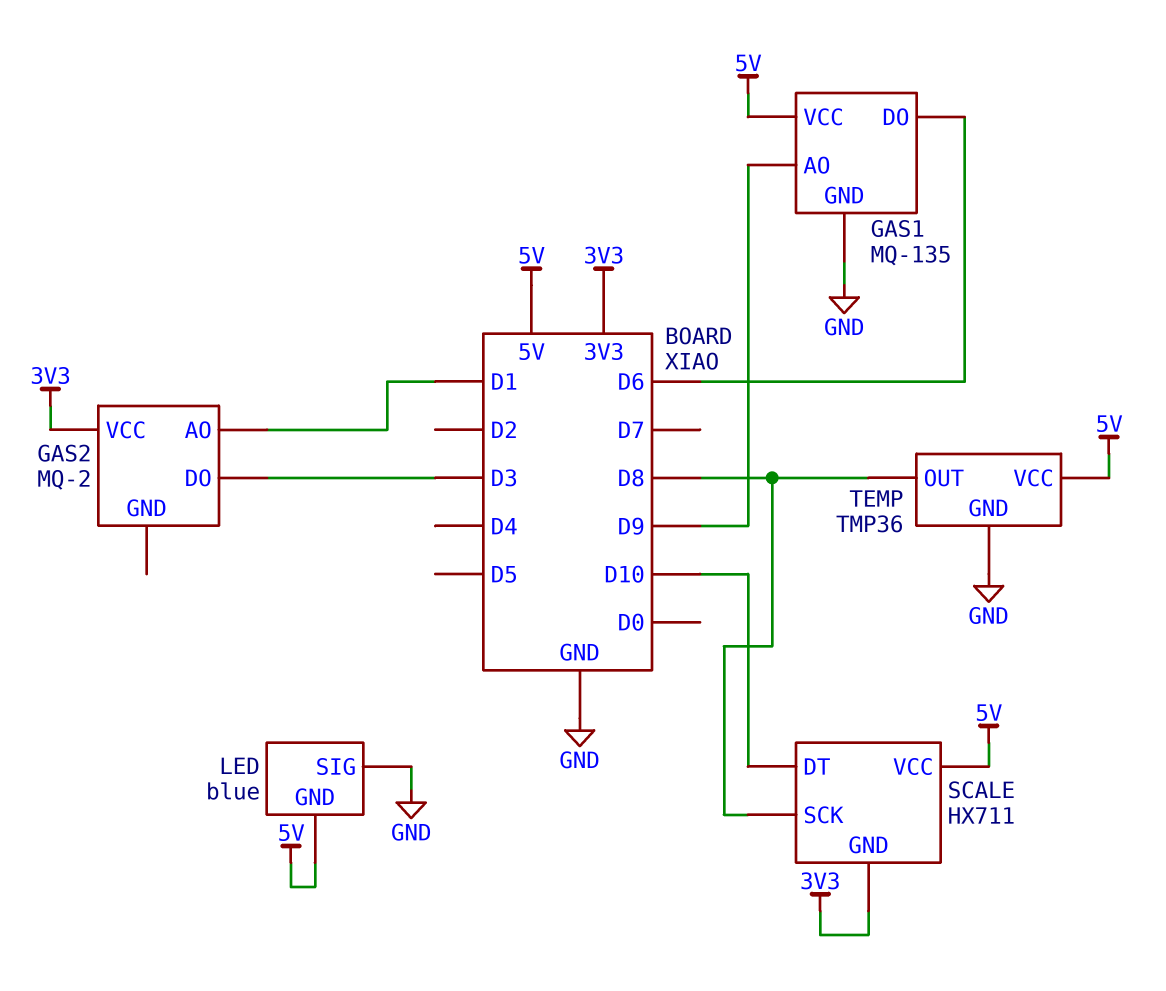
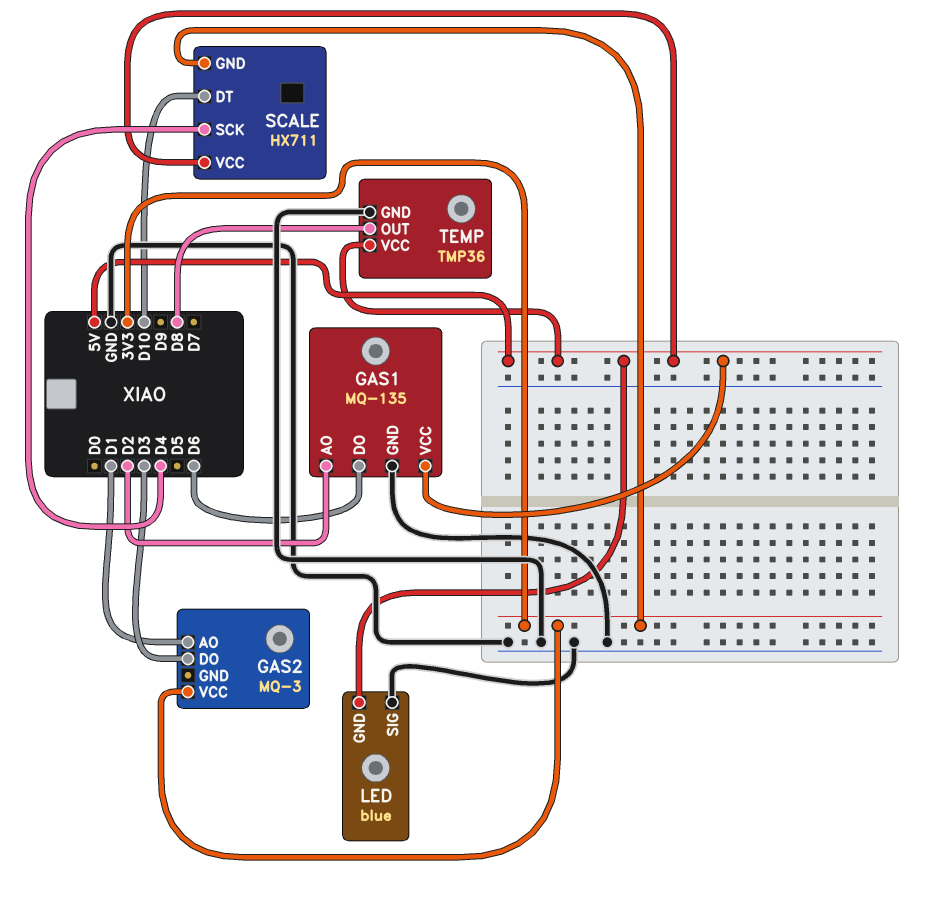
GAS1 pin AO: D9 -> D2
GAS2: MQ-2 -> MQ-3
SCALE pin SCK: D8 -> D4

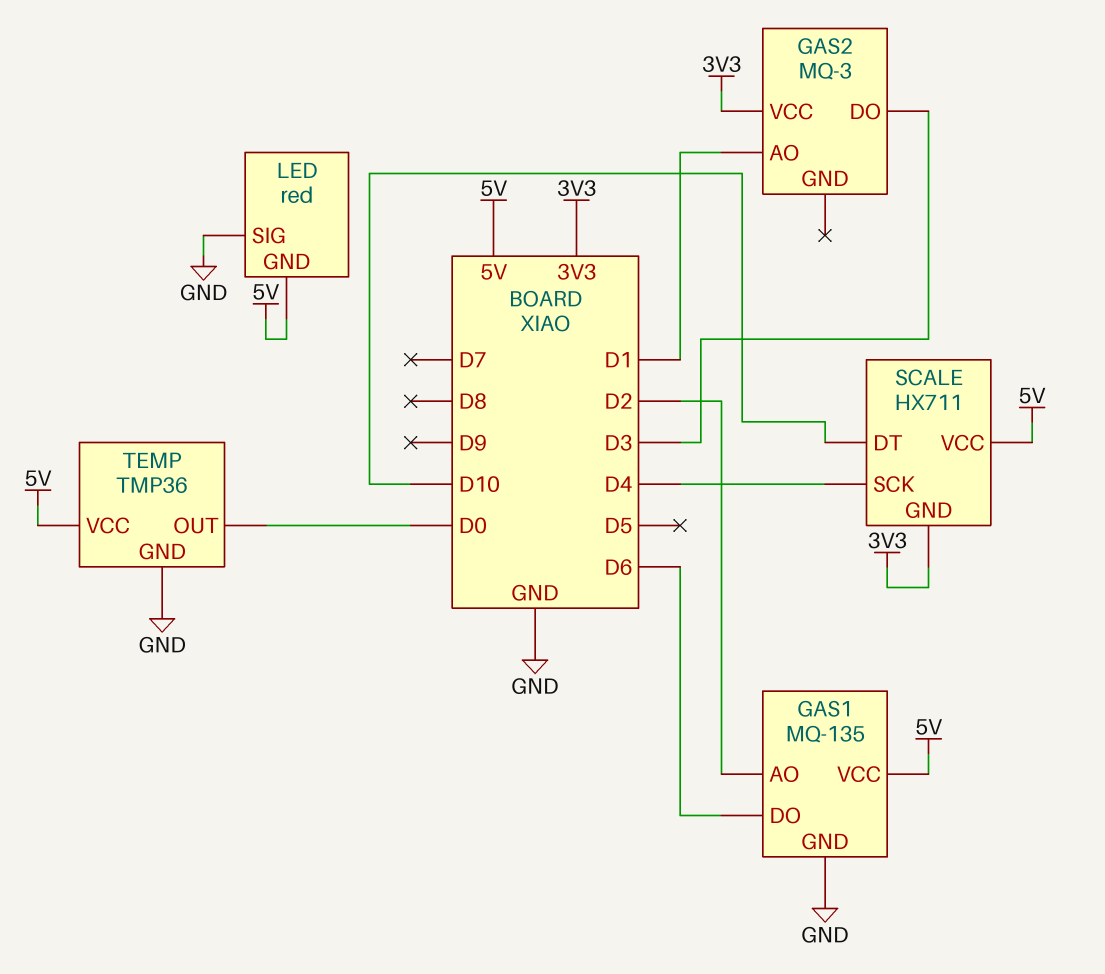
LED: blue -> red
TEMP pin OUT: D8 -> D0

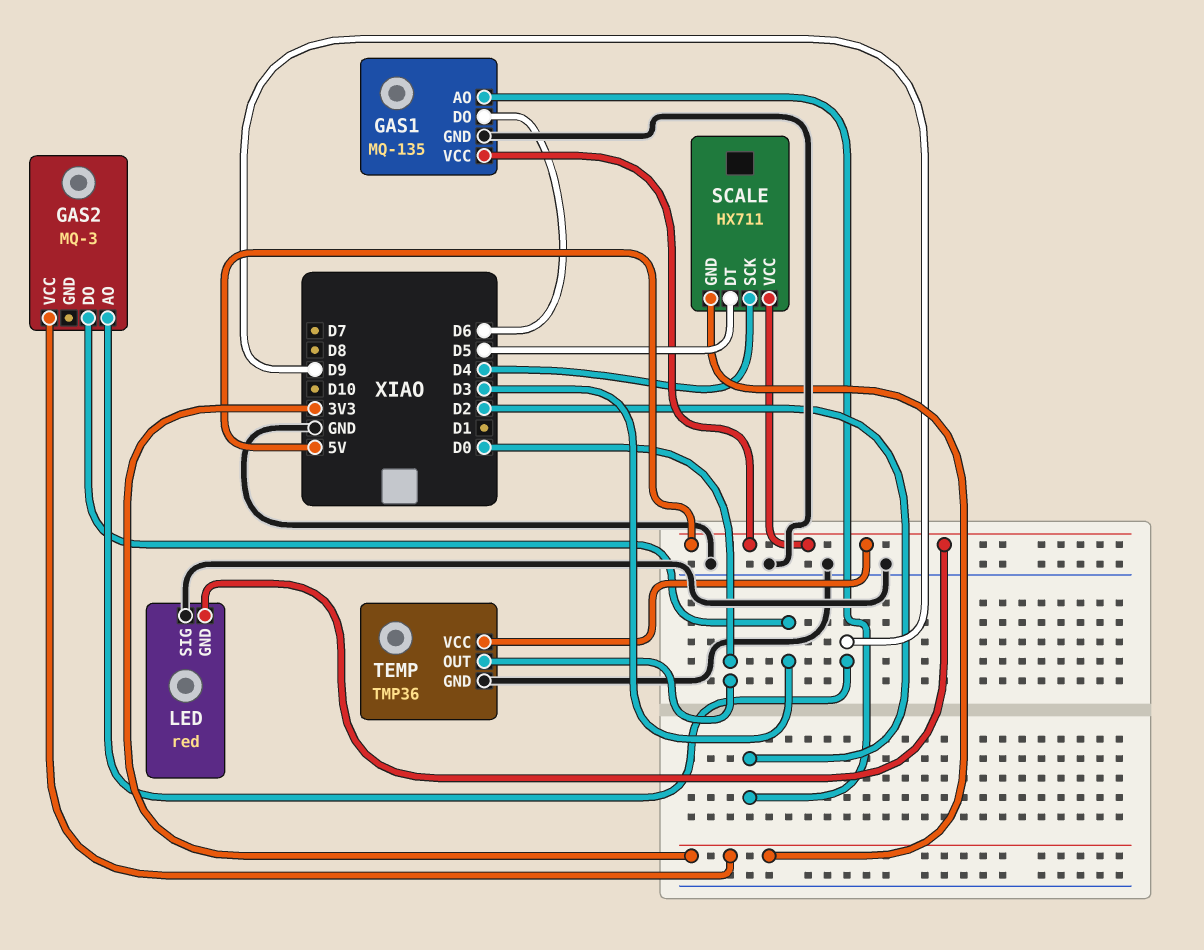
GAS2 pin AO: D1 -> D9
SCALE pin DT: D10 -> D5

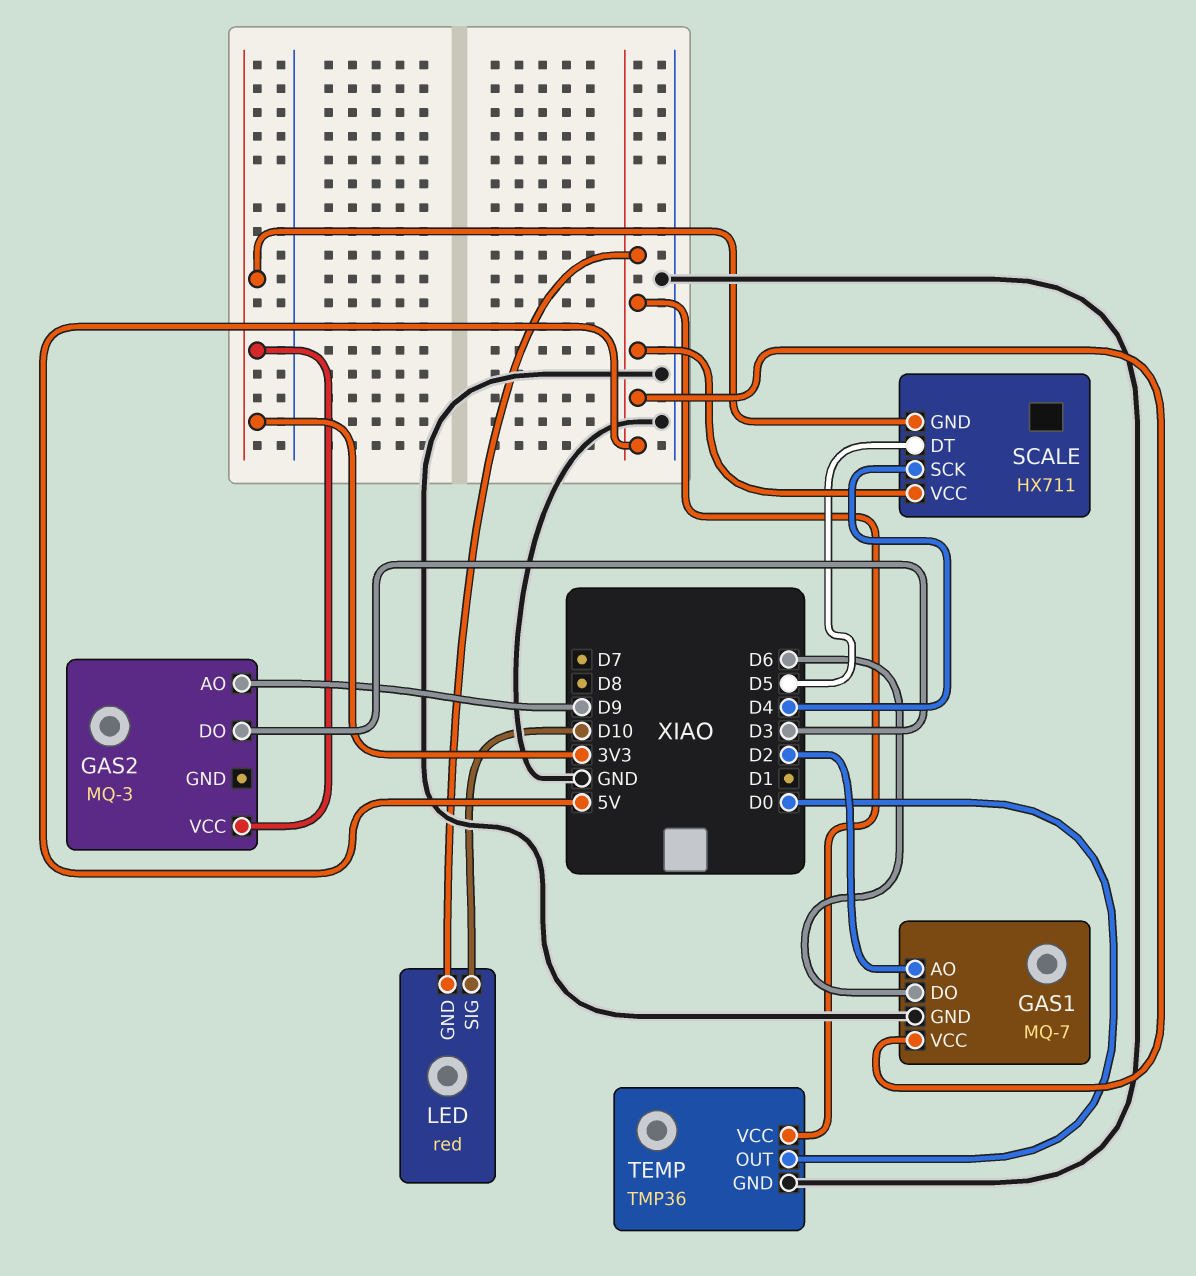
GAS1: MQ-135 -> MQ-7
LED pin SIG: GND -> D10

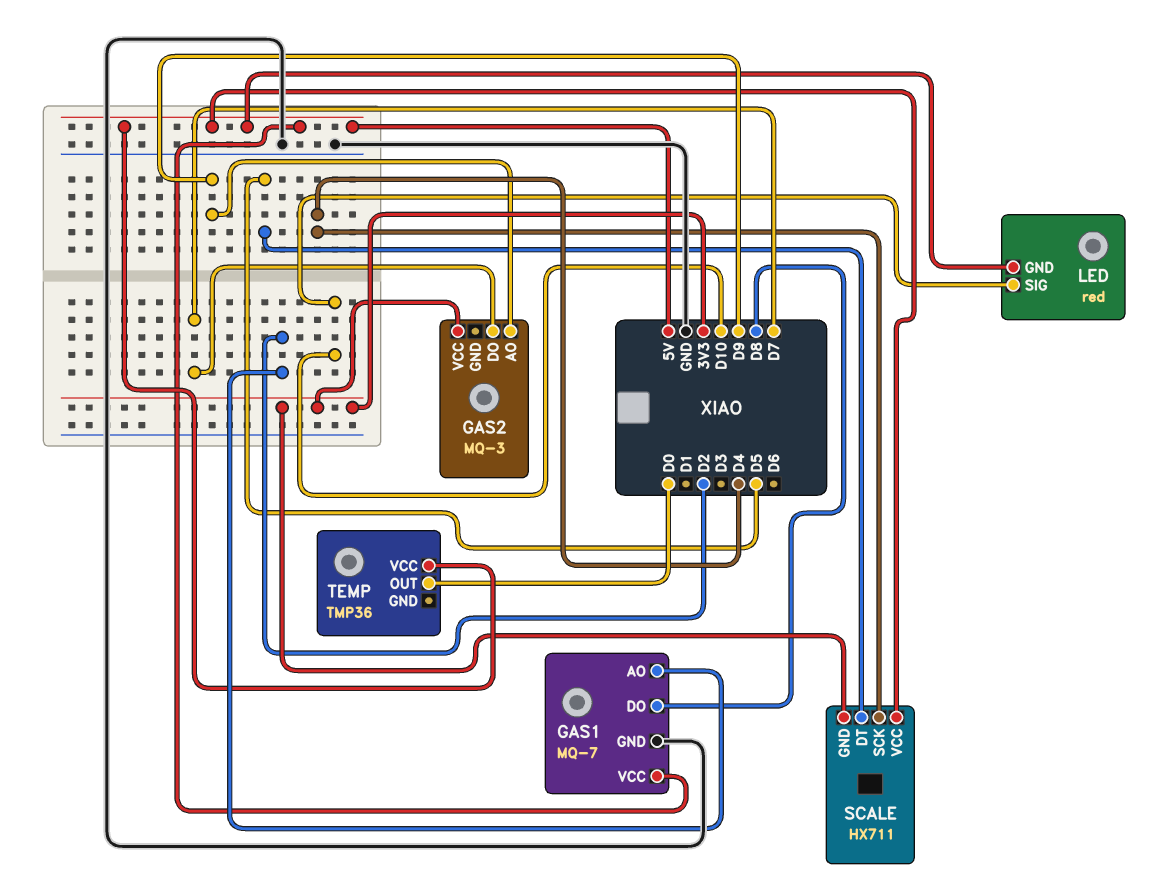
GAS1 pin DO: D6 -> D8
GAS2 pin DO: D3 -> D7
TEMP pin GND: GND -> none

